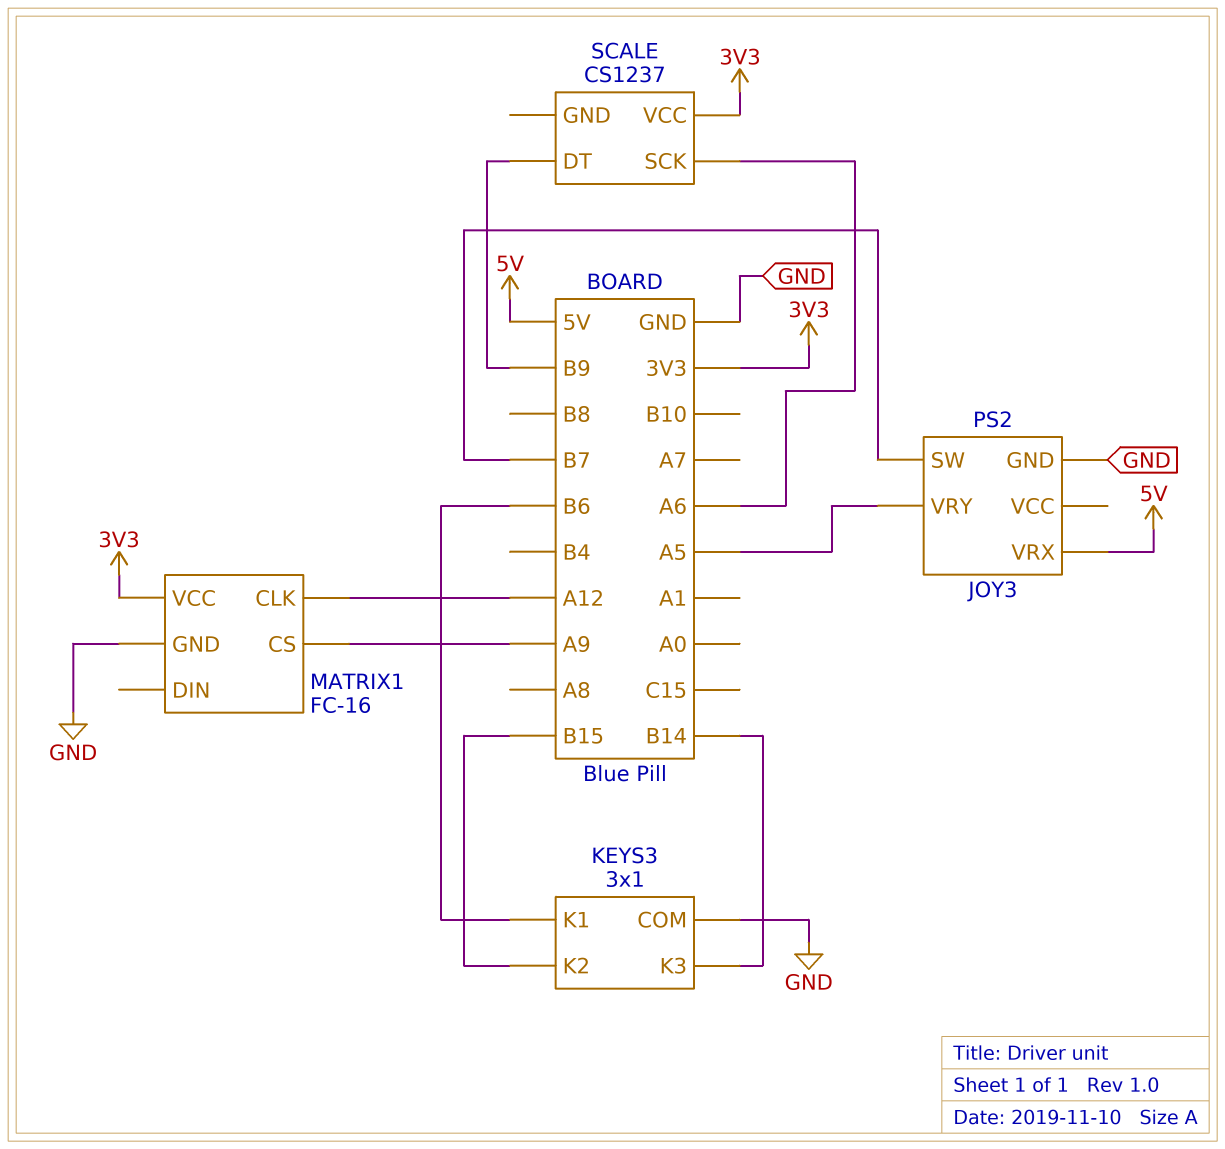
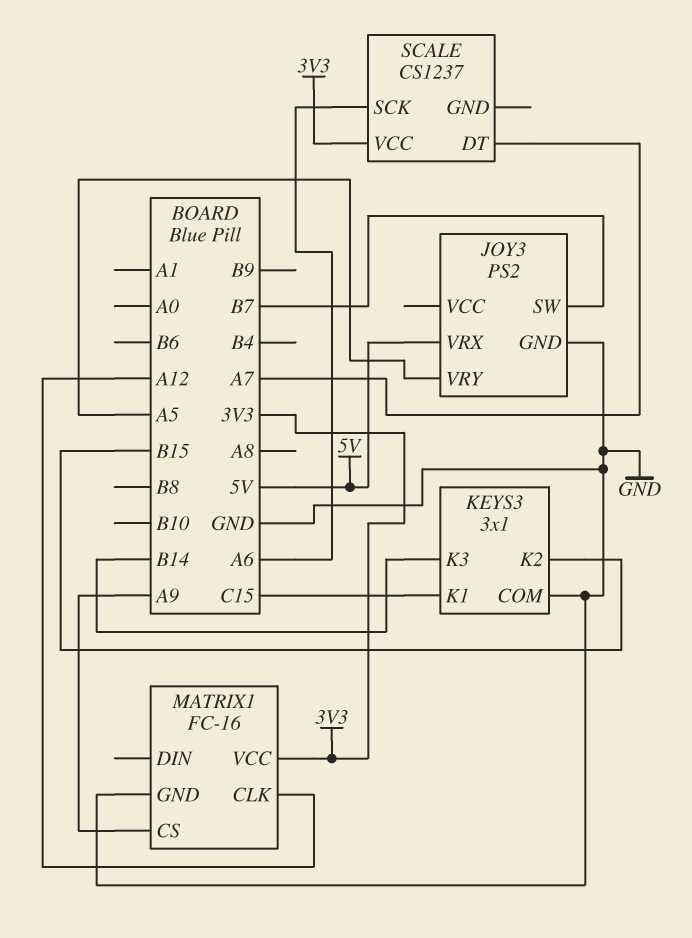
KEYS3 pin K1: B6 -> C15
SCALE pin DT: B9 -> A7

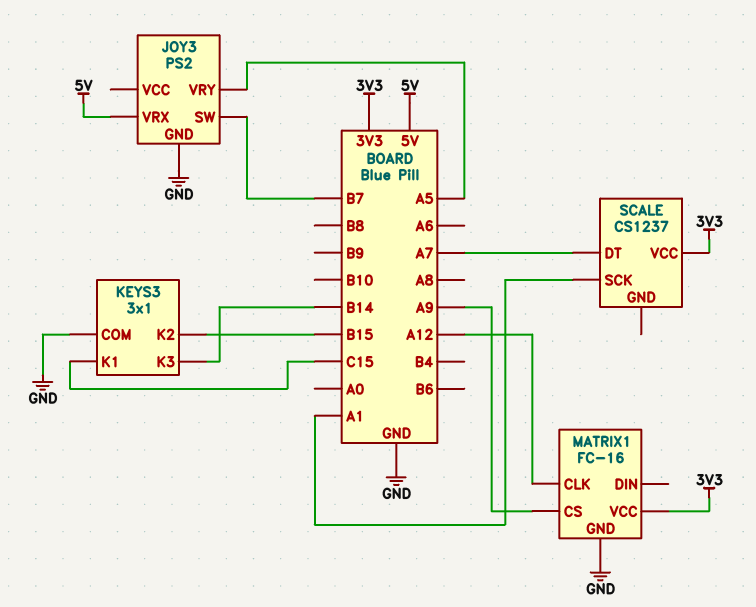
SCALE pin SCK: A6 -> A1

